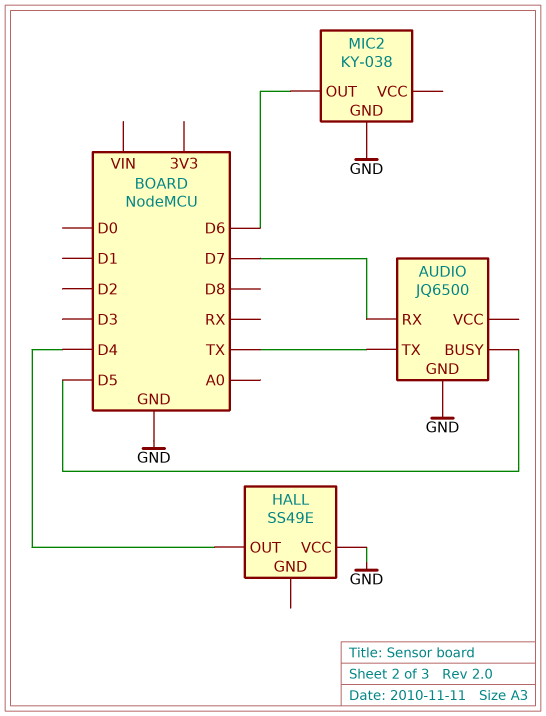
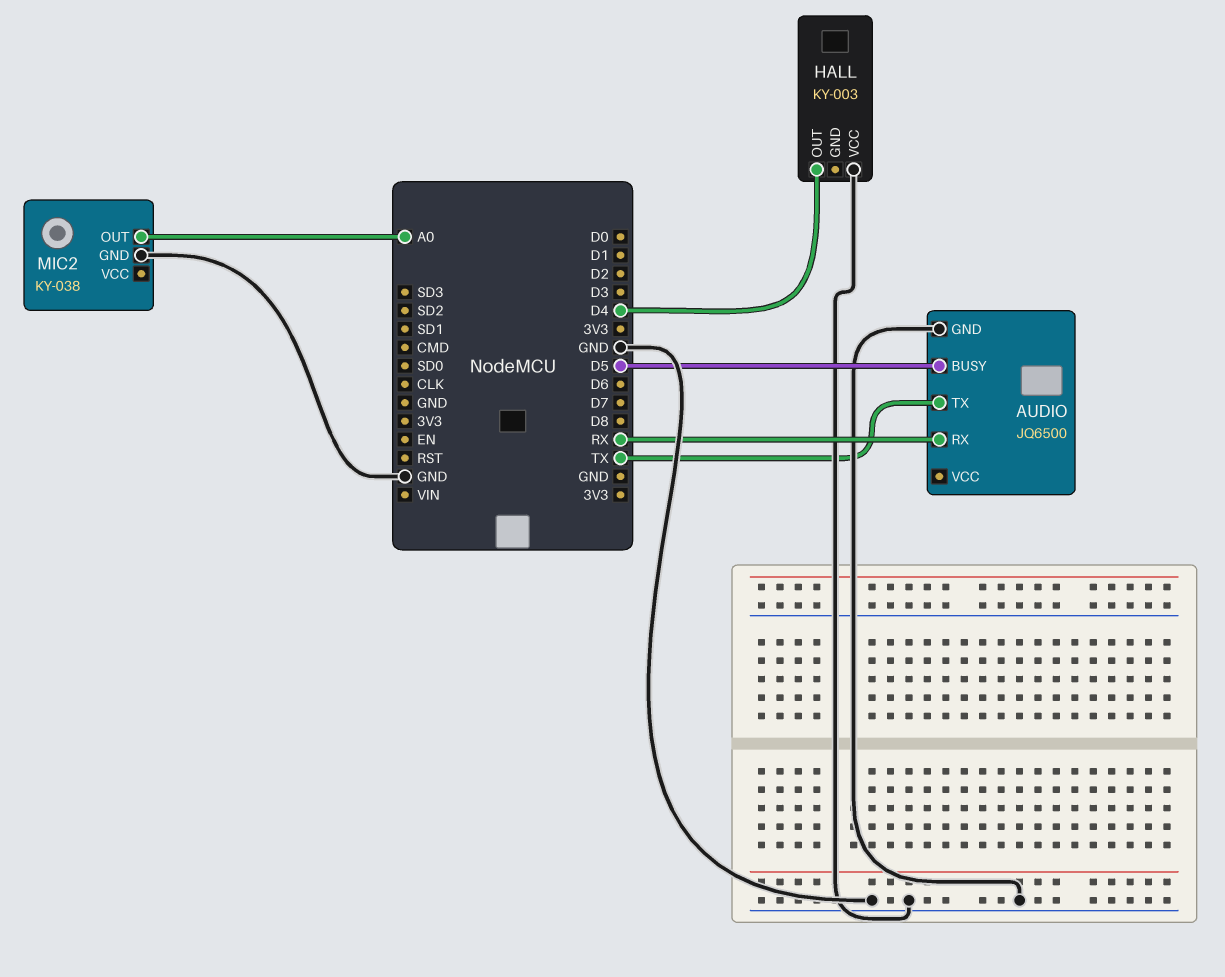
AUDIO pin RX: D7 -> RX
HALL: SS49E -> KY-003
MIC2 pin OUT: D6 -> A0

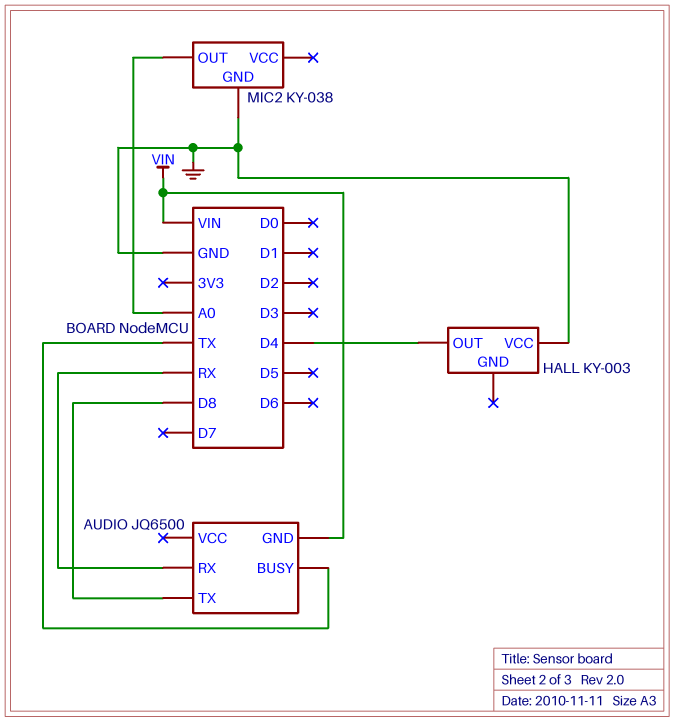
AUDIO pin BUSY: D5 -> TX
AUDIO pin GND: GND -> VIN
AUDIO pin TX: TX -> D8

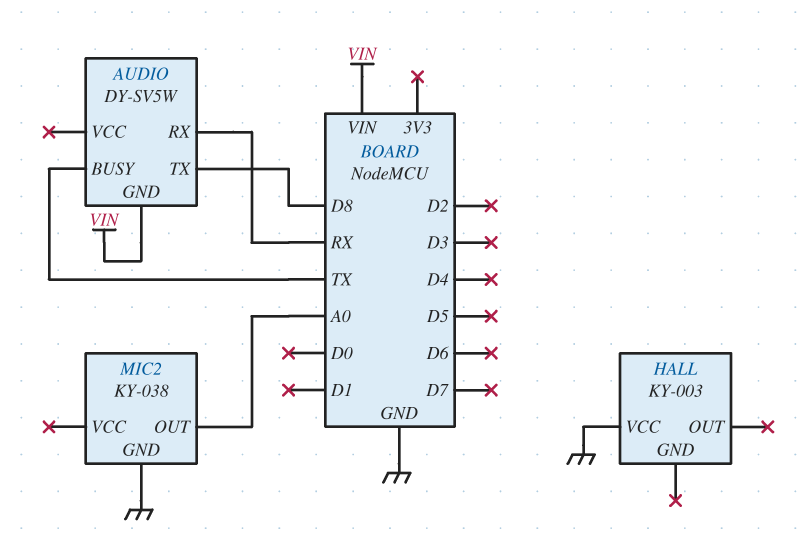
AUDIO: JQ6500 -> DY-SV5W
HALL pin OUT: D4 -> none

